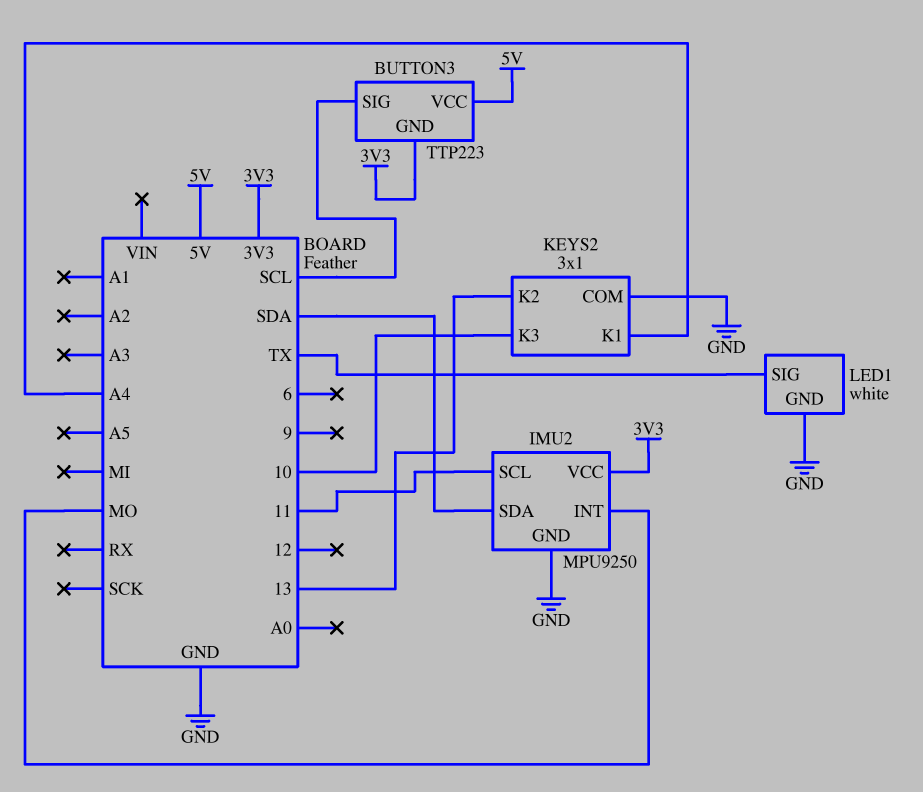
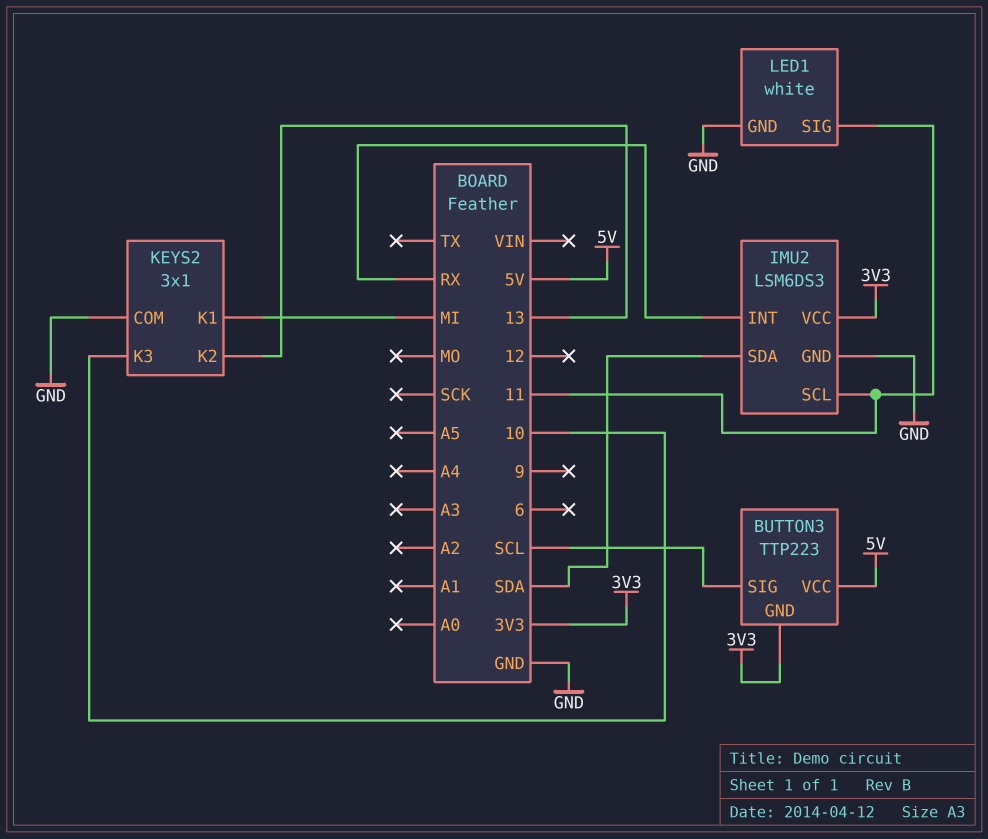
IMU2: MPU9250 -> LSM6DS3
IMU2 pin INT: MO -> RX
KEYS2 pin K1: A4 -> MI
LED1 pin SIG: TX -> 11

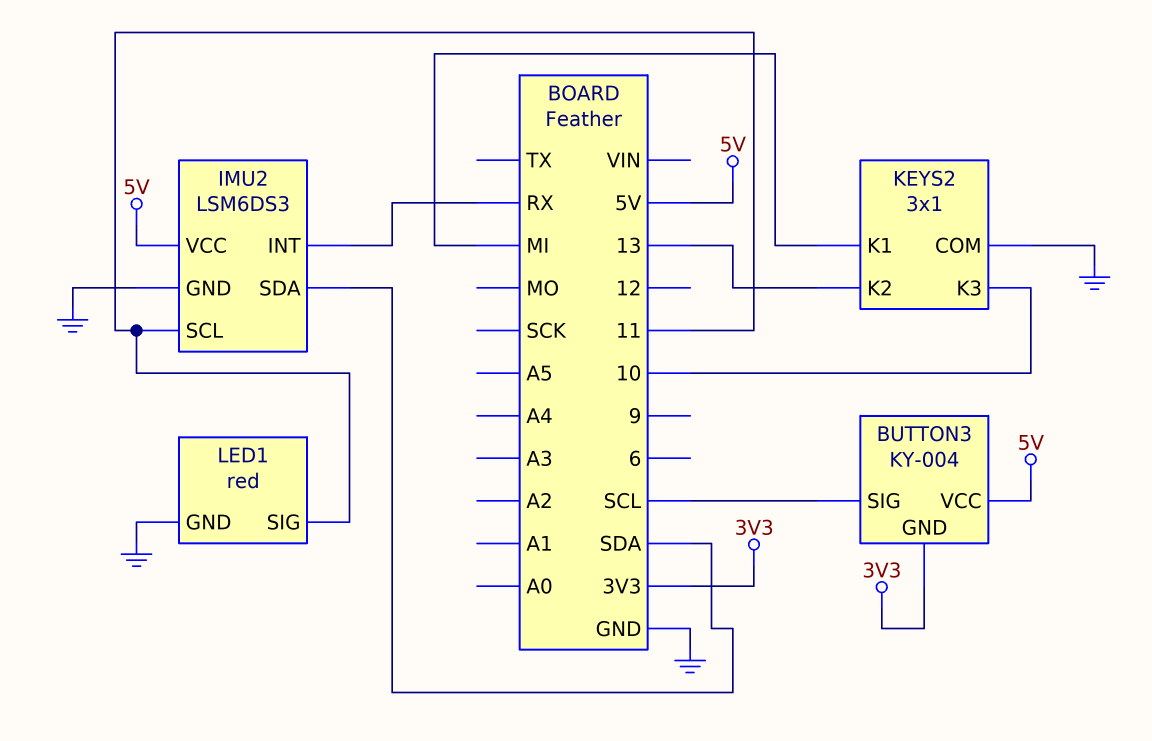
BUTTON3: TTP223 -> KY-004
IMU2 pin VCC: 3V3 -> 5V
LED1: white -> red

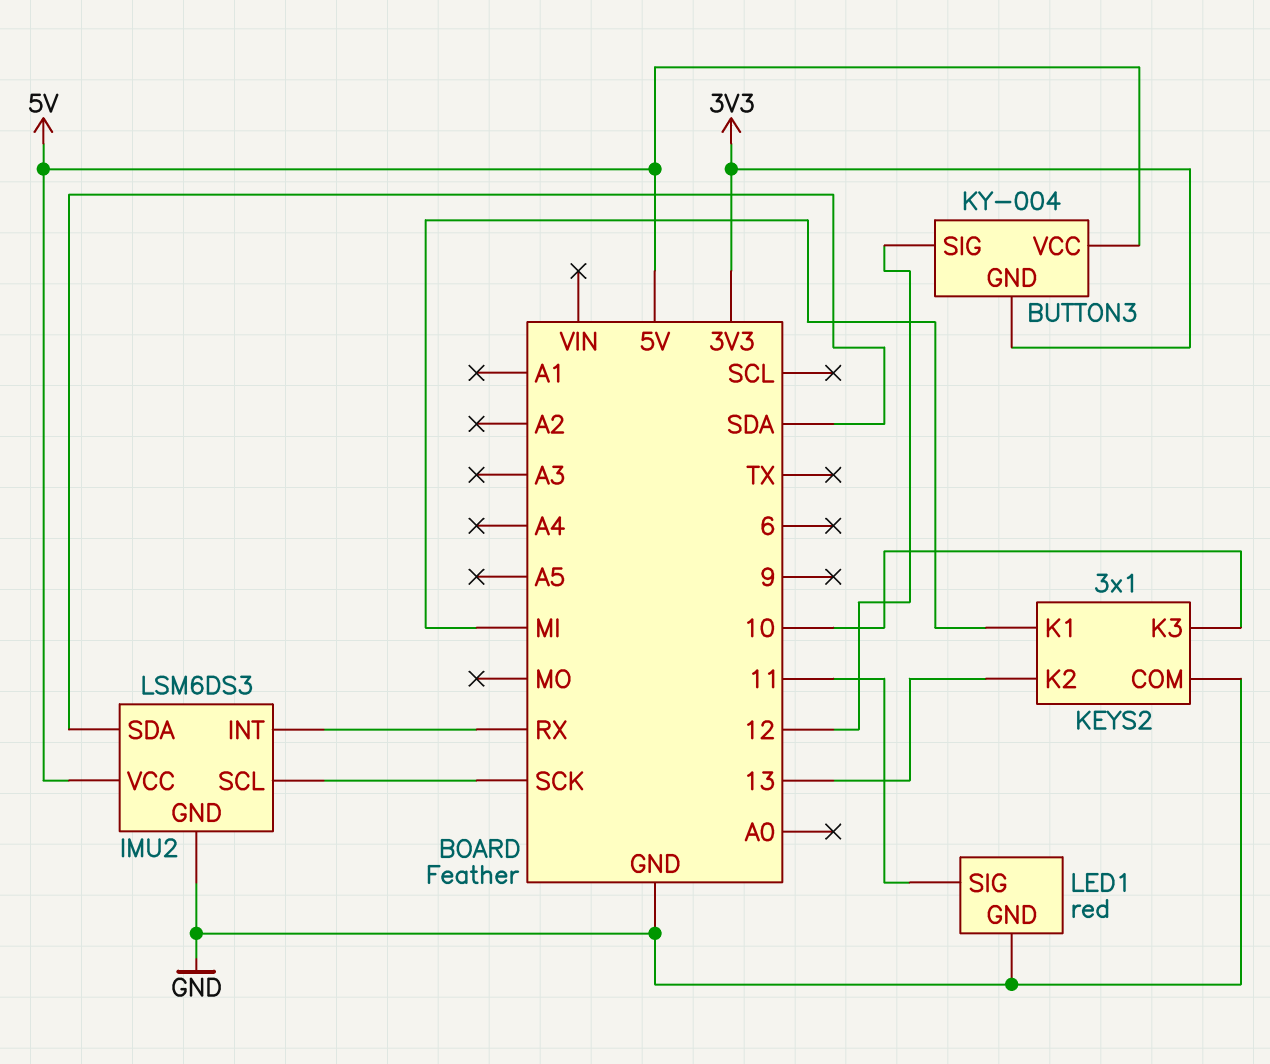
BUTTON3 pin SIG: SCL -> 12
IMU2 pin SCL: 11 -> SCK

